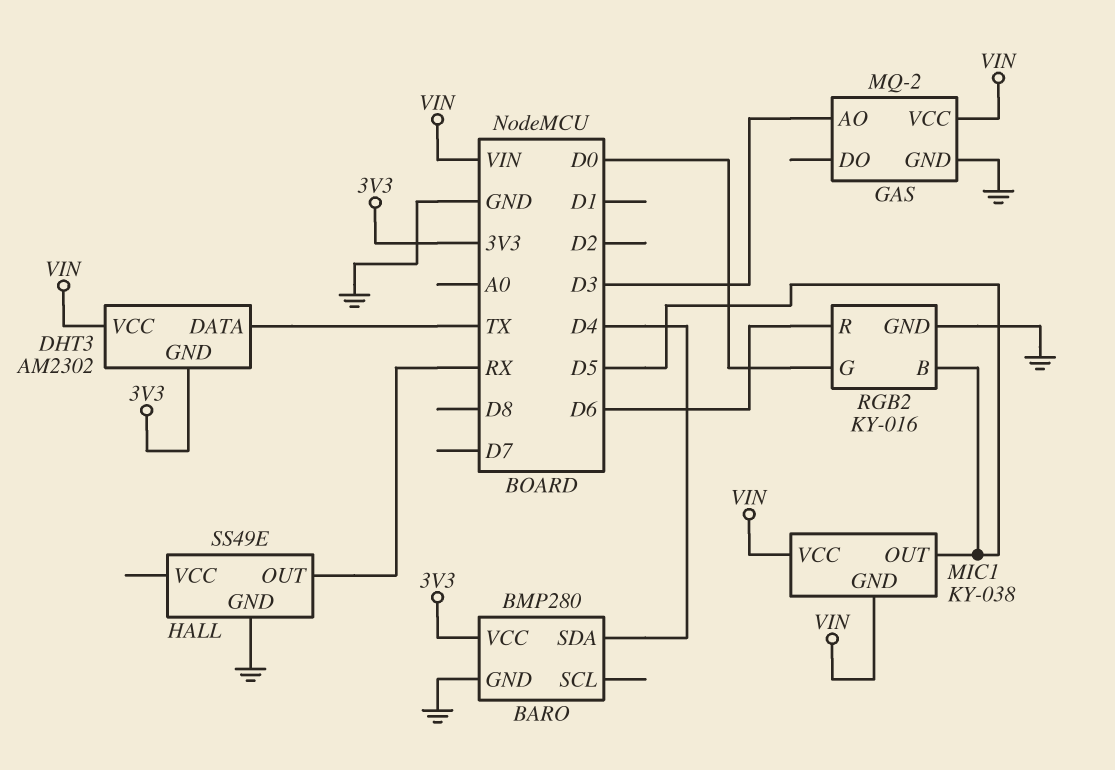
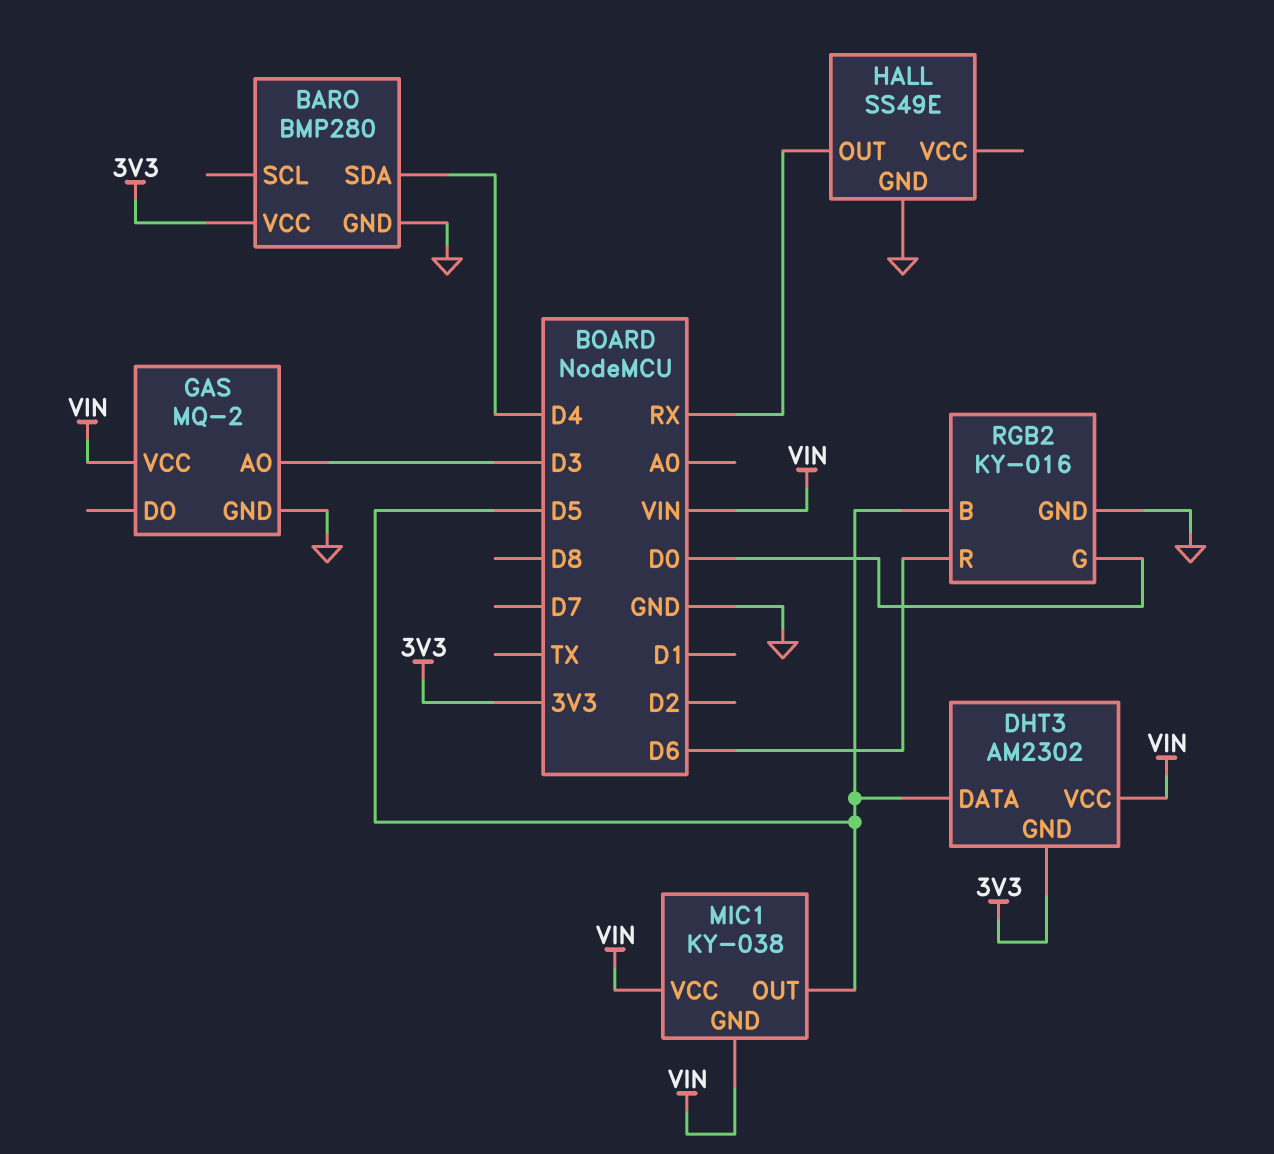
DHT3 pin DATA: TX -> D5

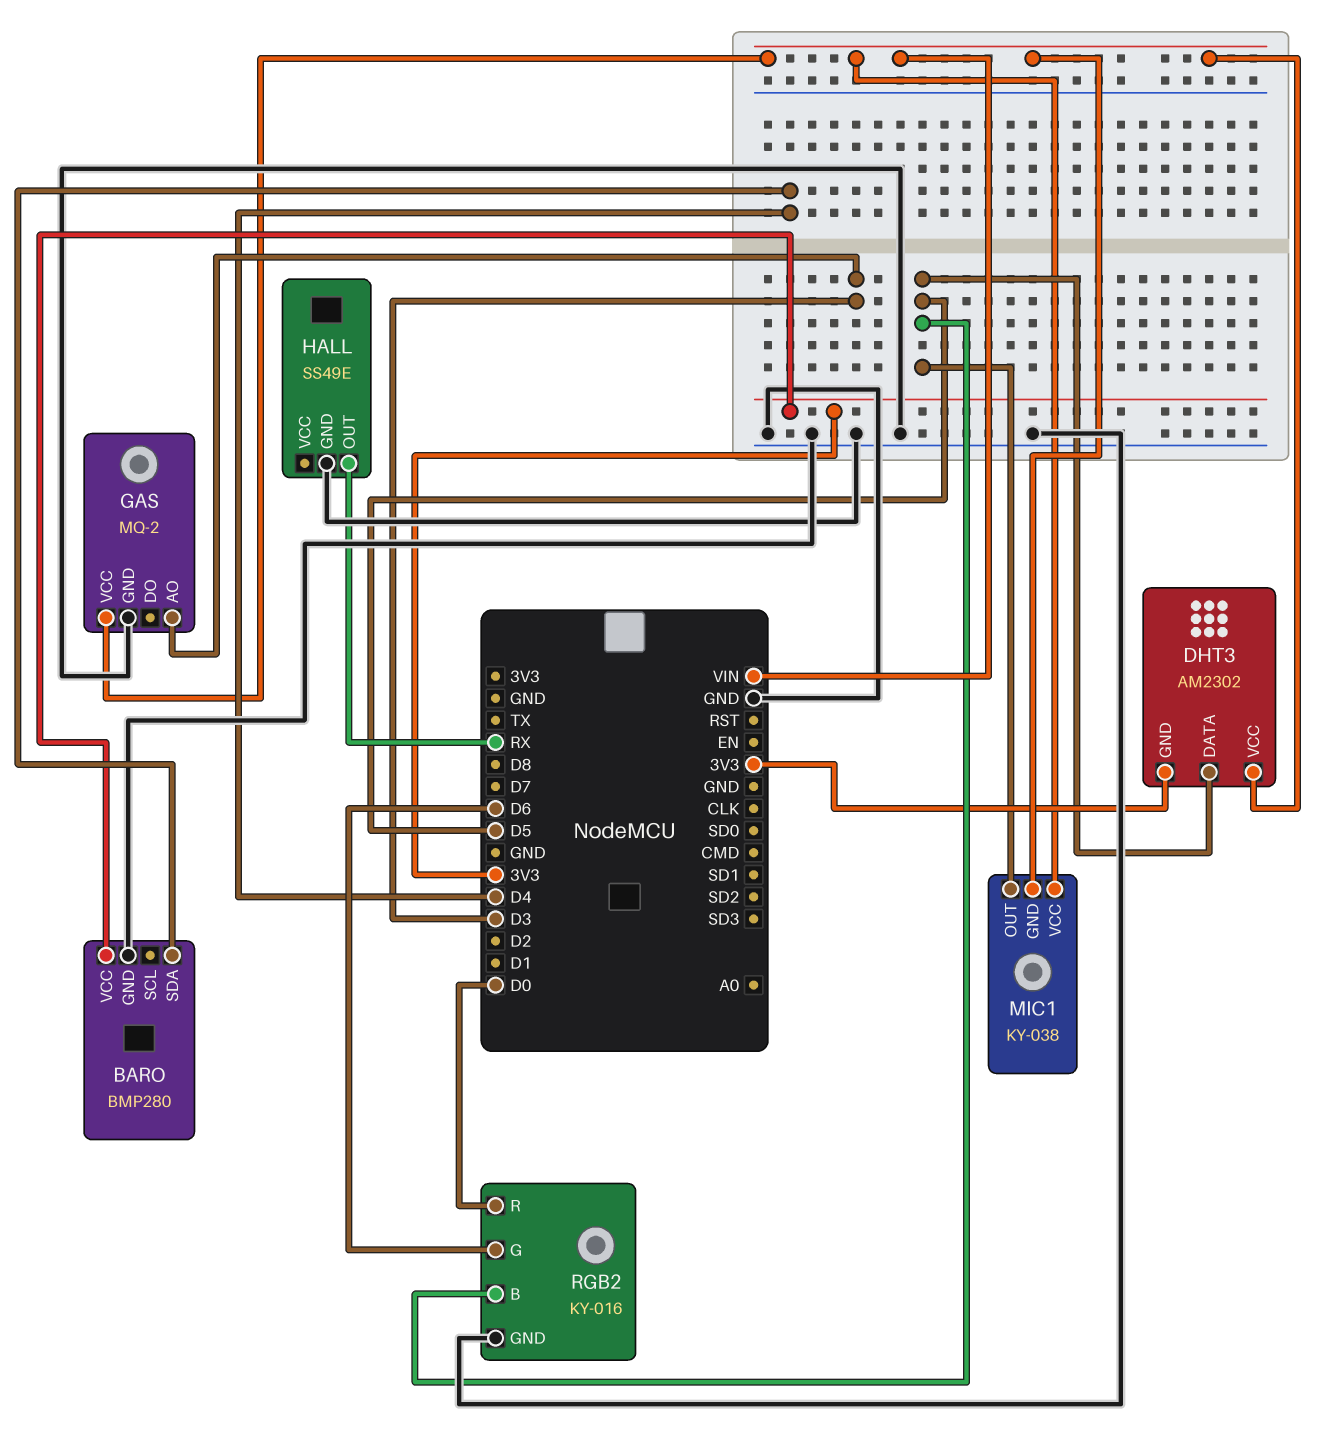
RGB2 pin G: D0 -> D6
RGB2 pin R: D6 -> D0

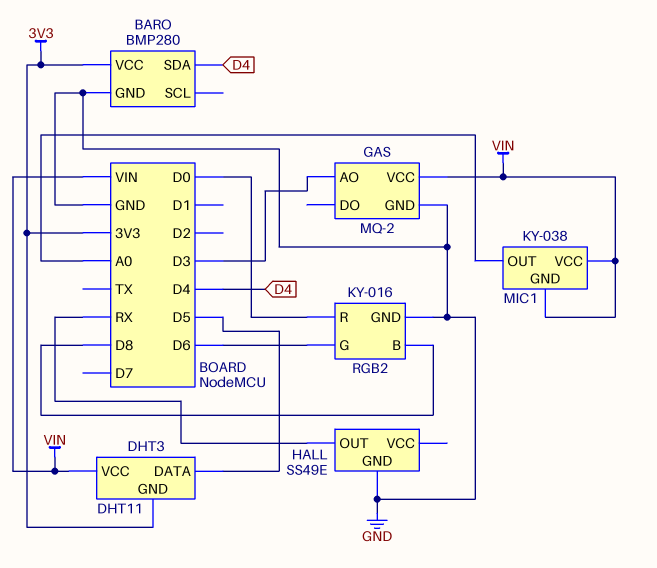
DHT3: AM2302 -> DHT11
MIC1 pin OUT: D5 -> A0
RGB2 pin B: D5 -> D8

